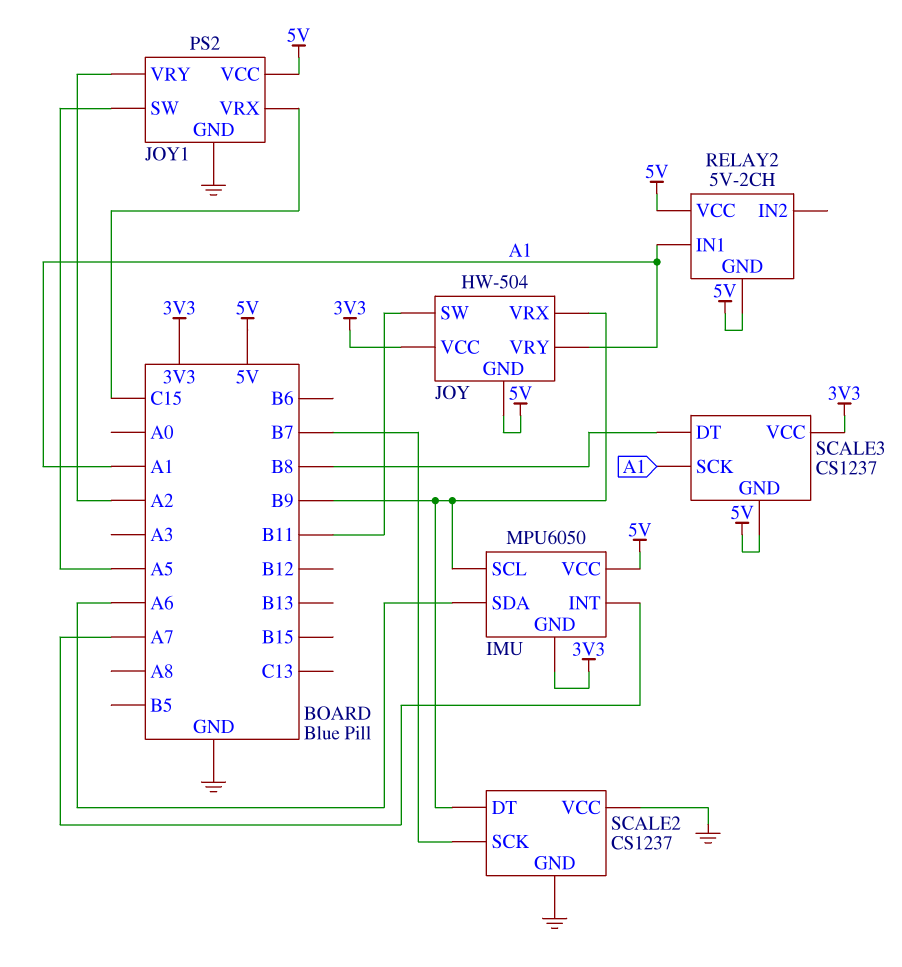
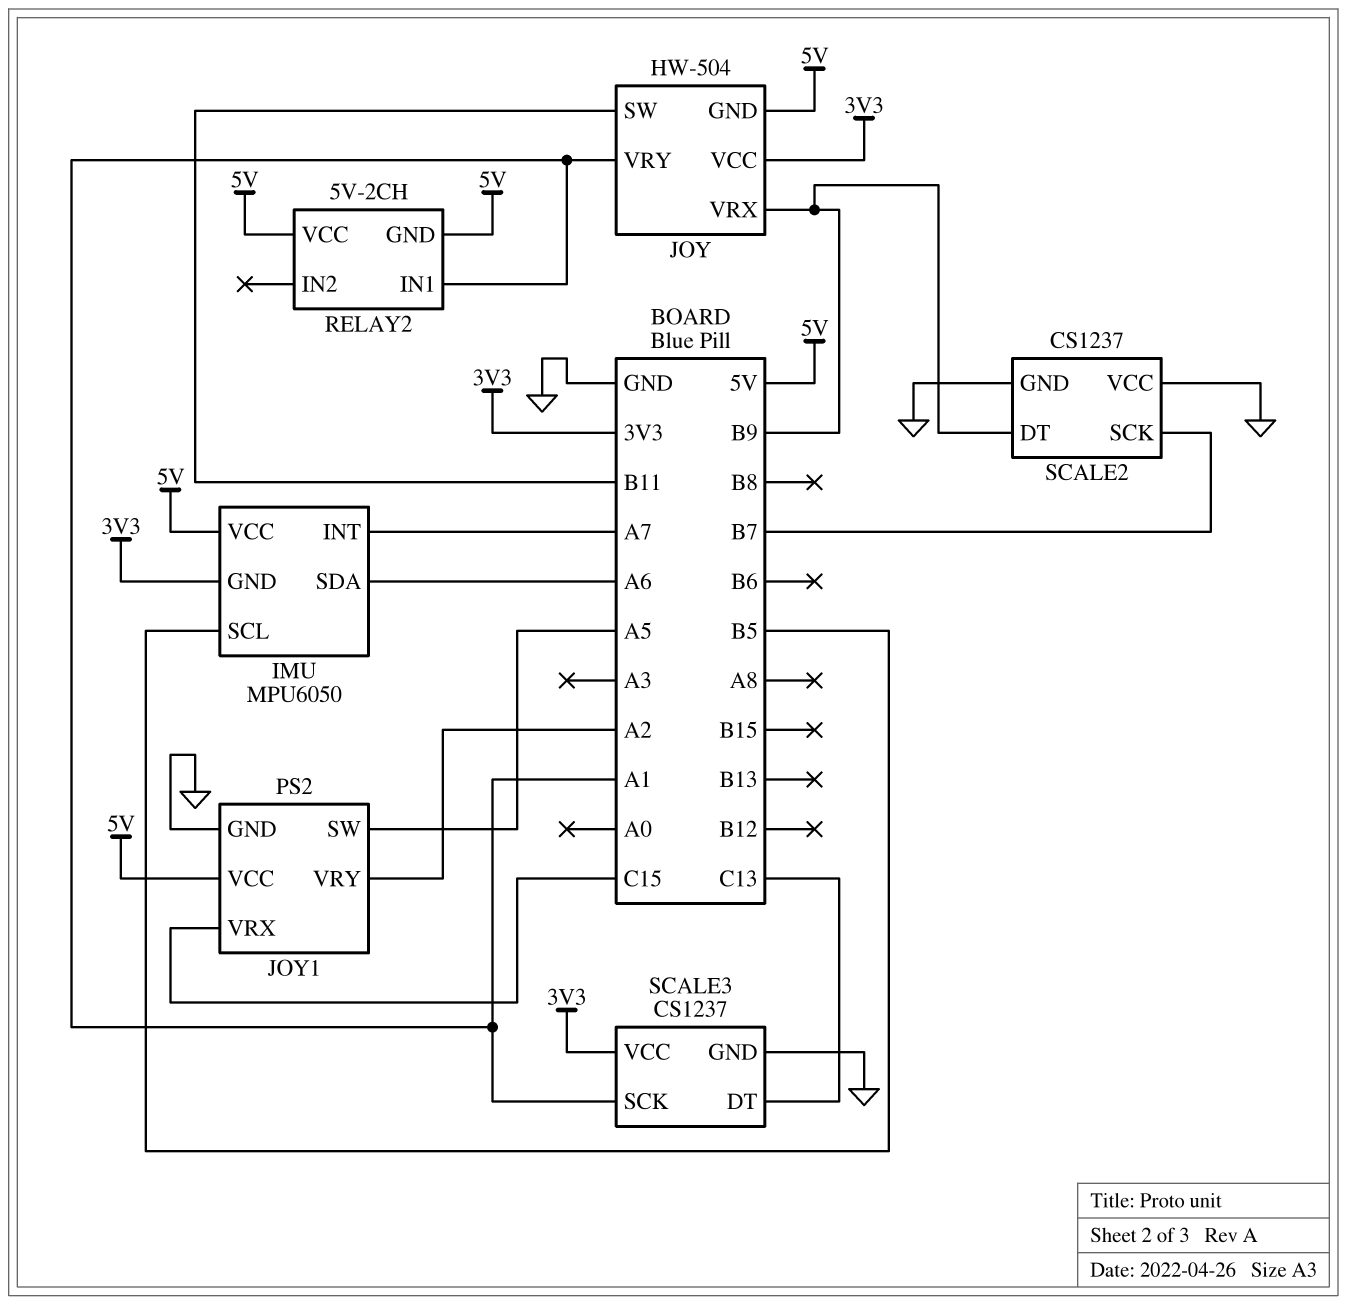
IMU pin SCL: B9 -> B5
SCALE3 pin DT: B8 -> C13
SCALE3 pin GND: 5V -> GND

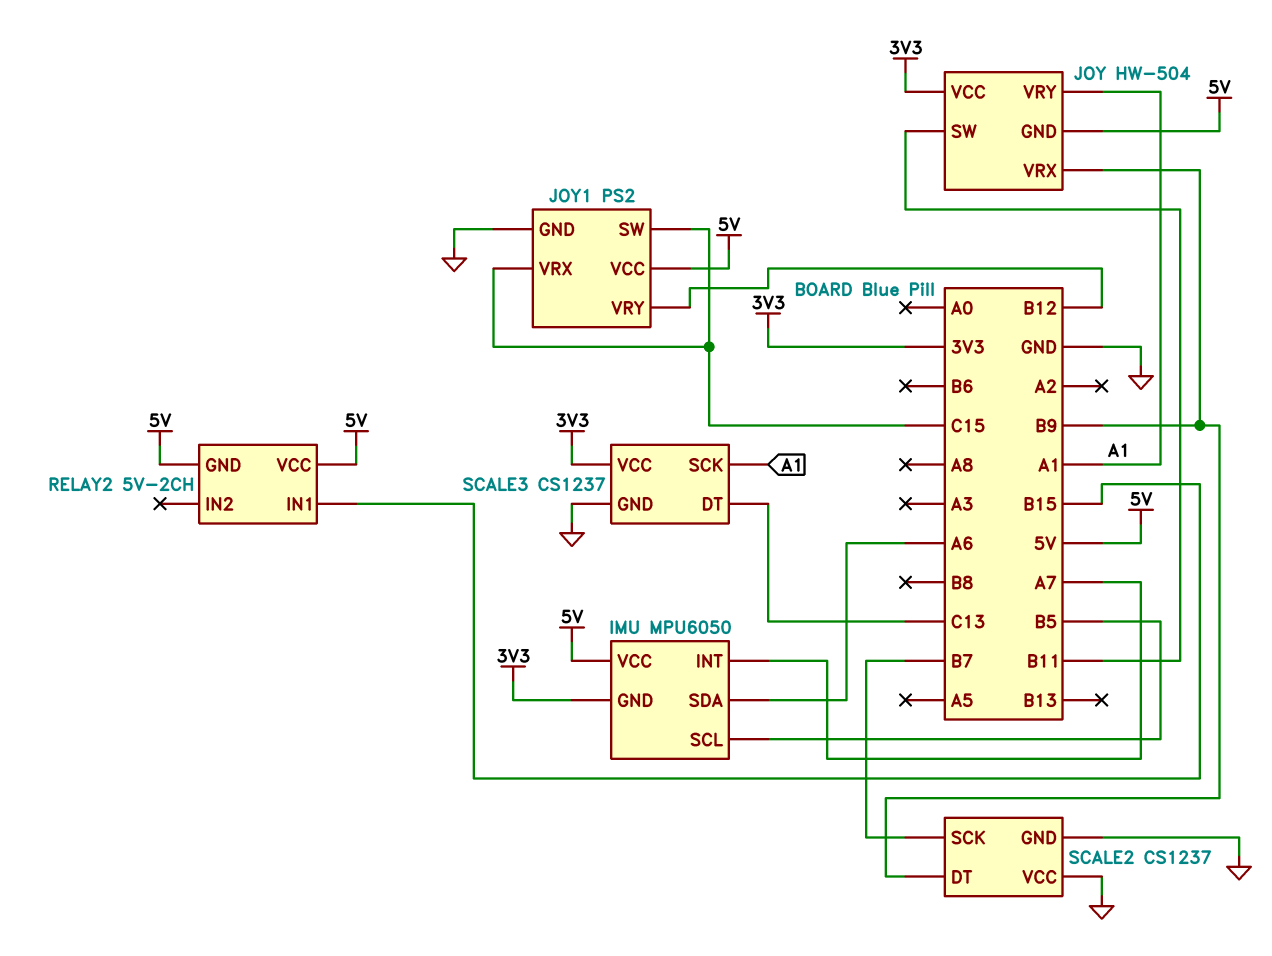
JOY1 pin SW: A5 -> C15
JOY1 pin VRY: A2 -> B12
RELAY2 pin IN1: A1 -> B15

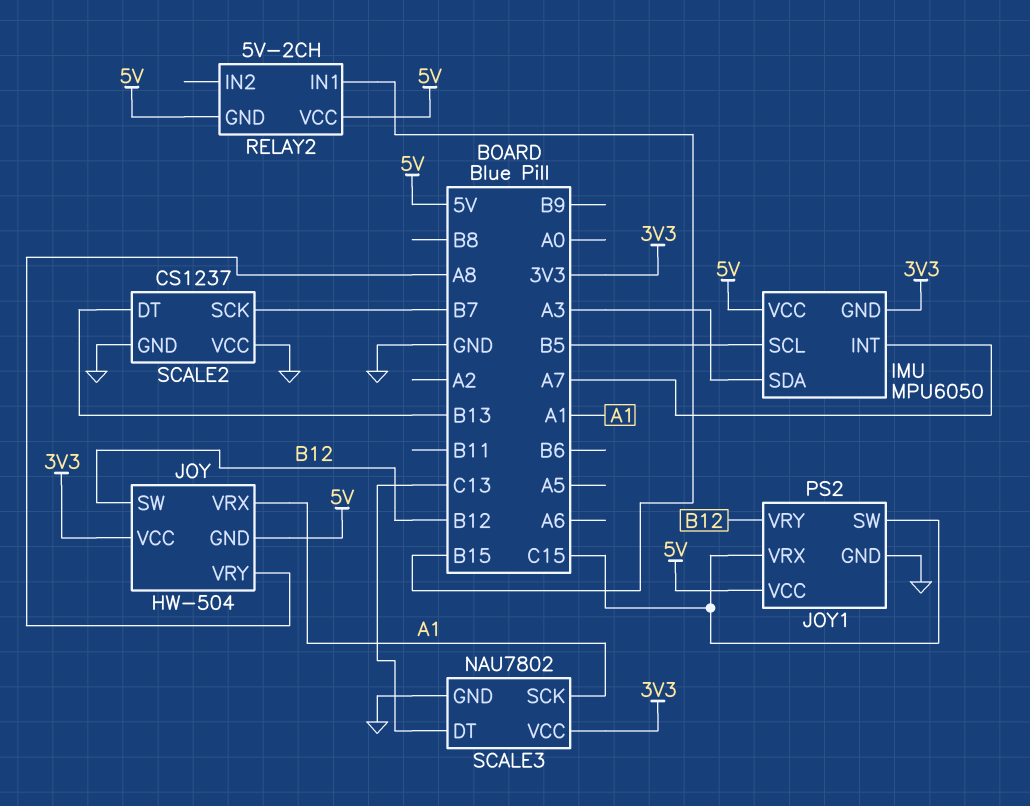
IMU pin SDA: A6 -> A3
JOY pin SW: B11 -> B12
JOY pin VRX: B9 -> A1
JOY pin VRY: A1 -> A8
SCALE2 pin DT: B9 -> B13
SCALE3: CS1237 -> NAU7802

